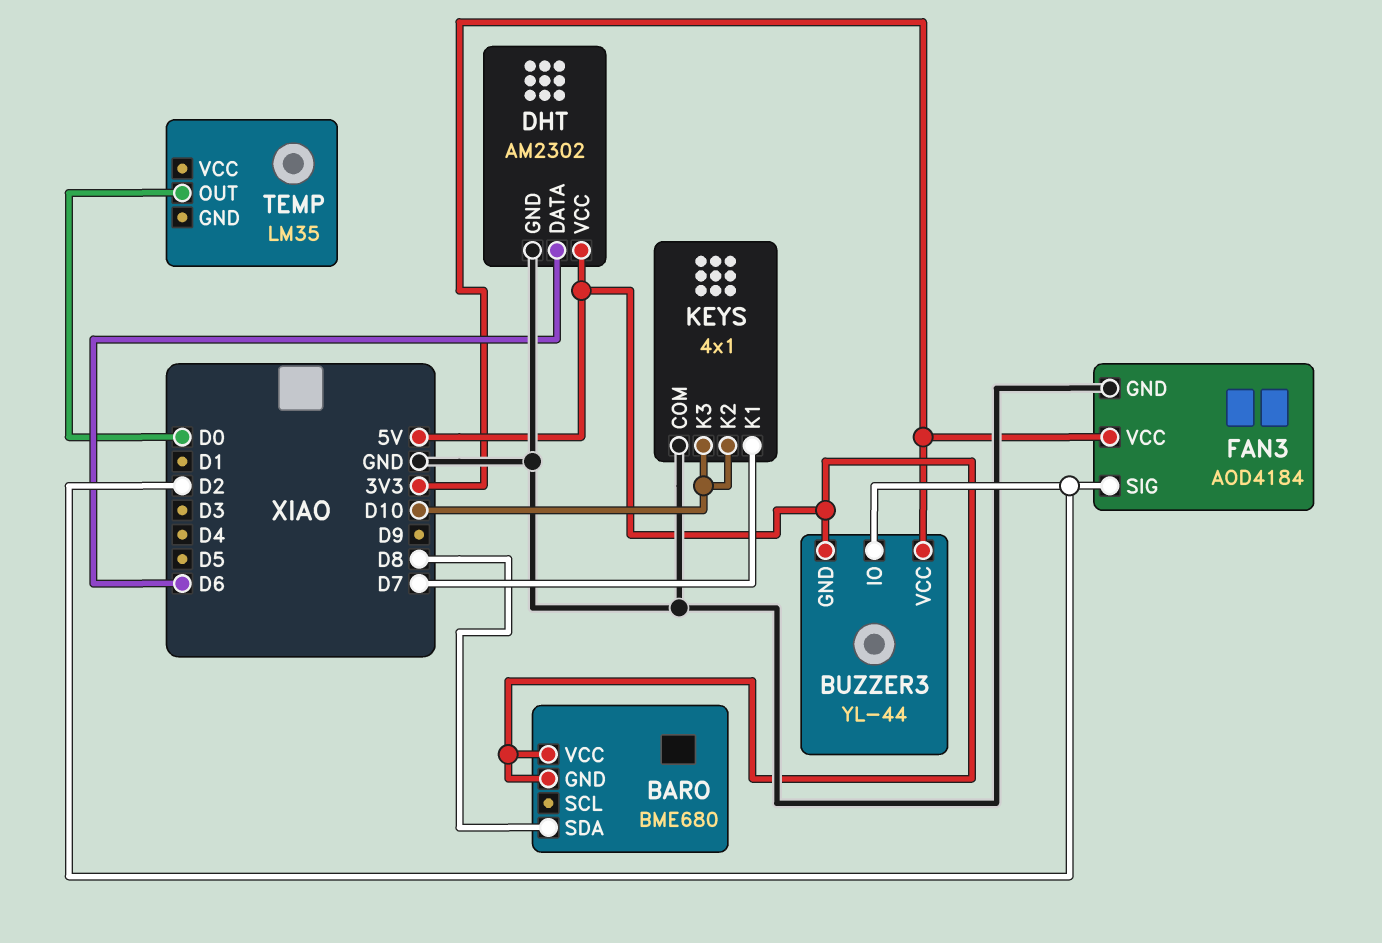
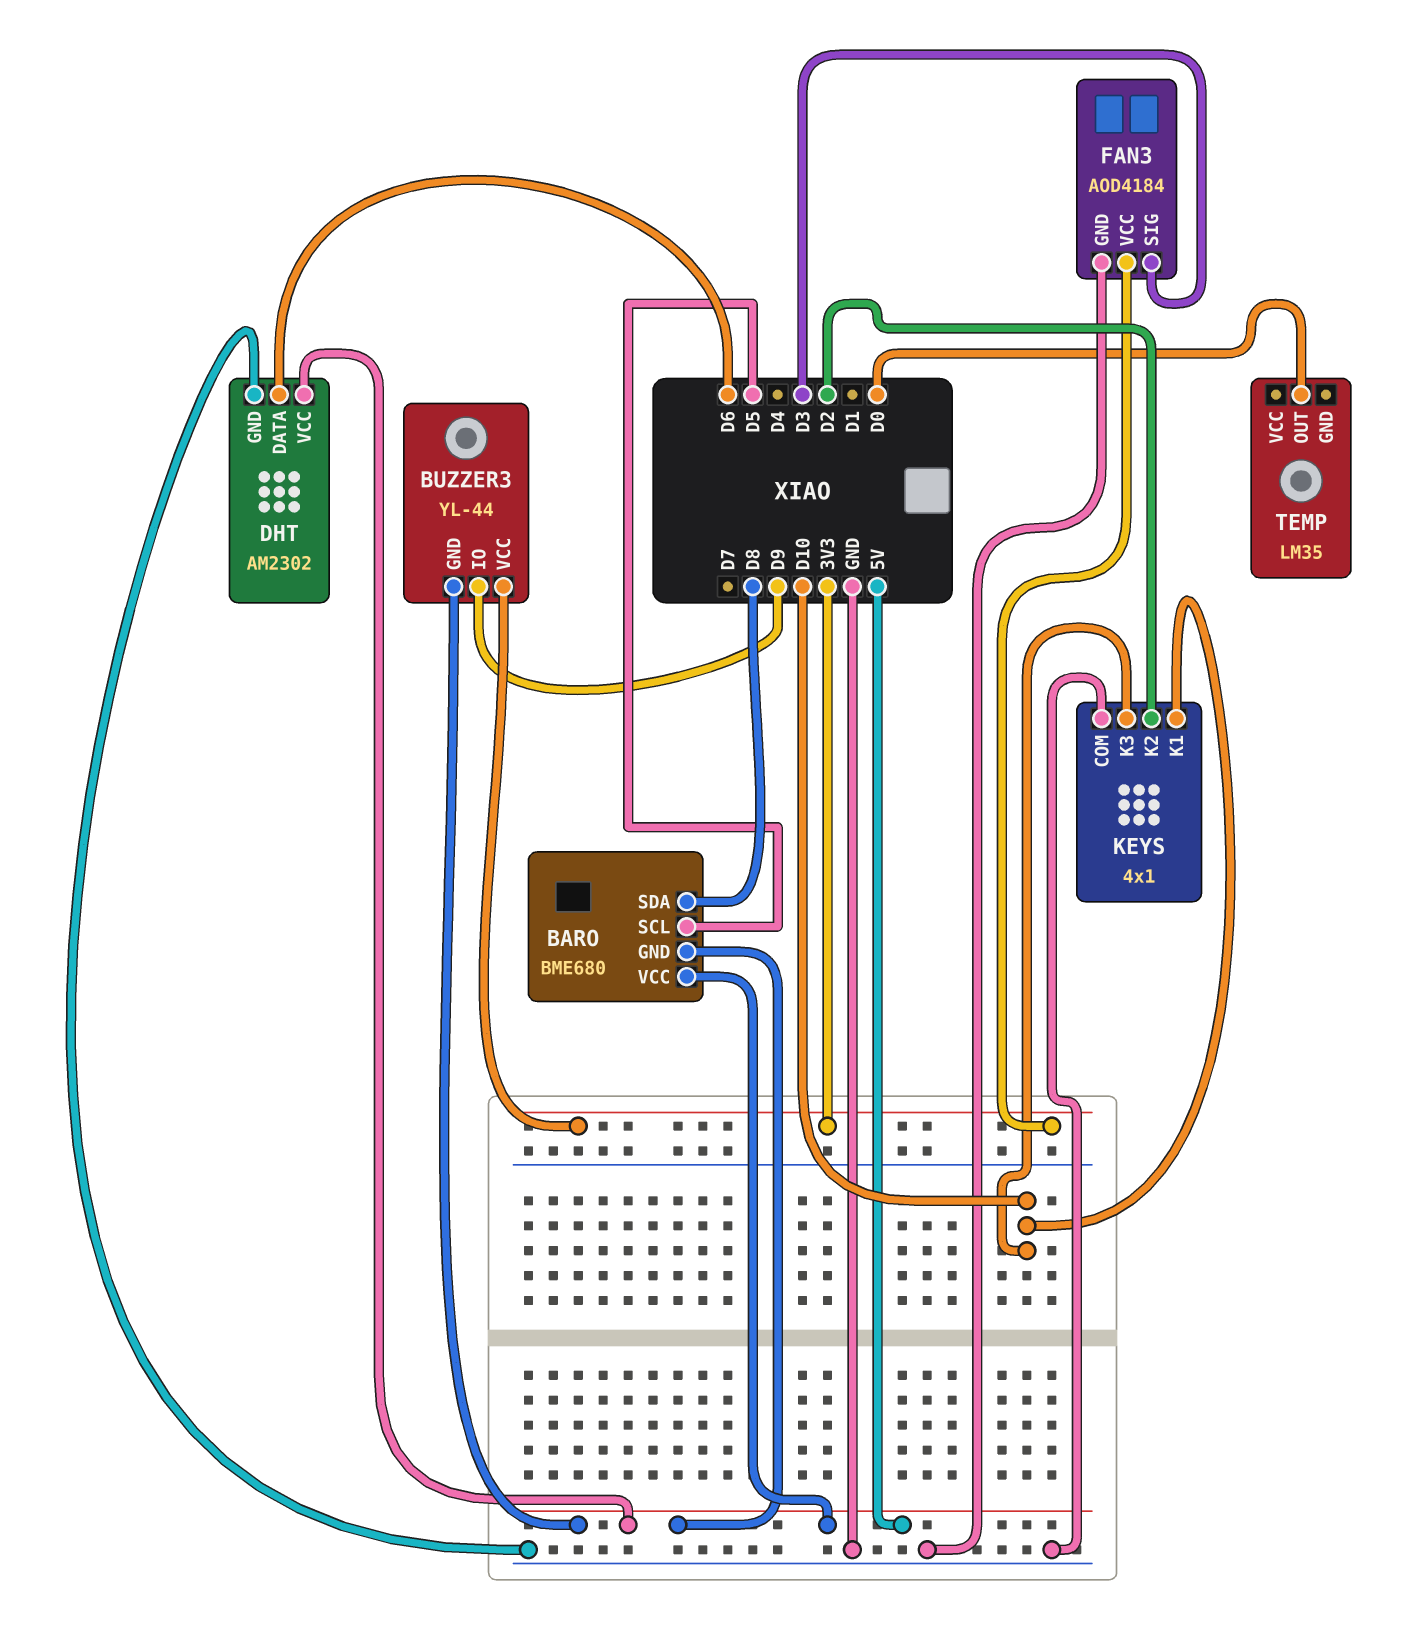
BARO pin SCL: none -> D5
BUZZER3 pin IO: D2 -> D9
FAN3 pin SIG: D2 -> D3
KEYS pin K1: D7 -> D10
KEYS pin K2: D10 -> D2

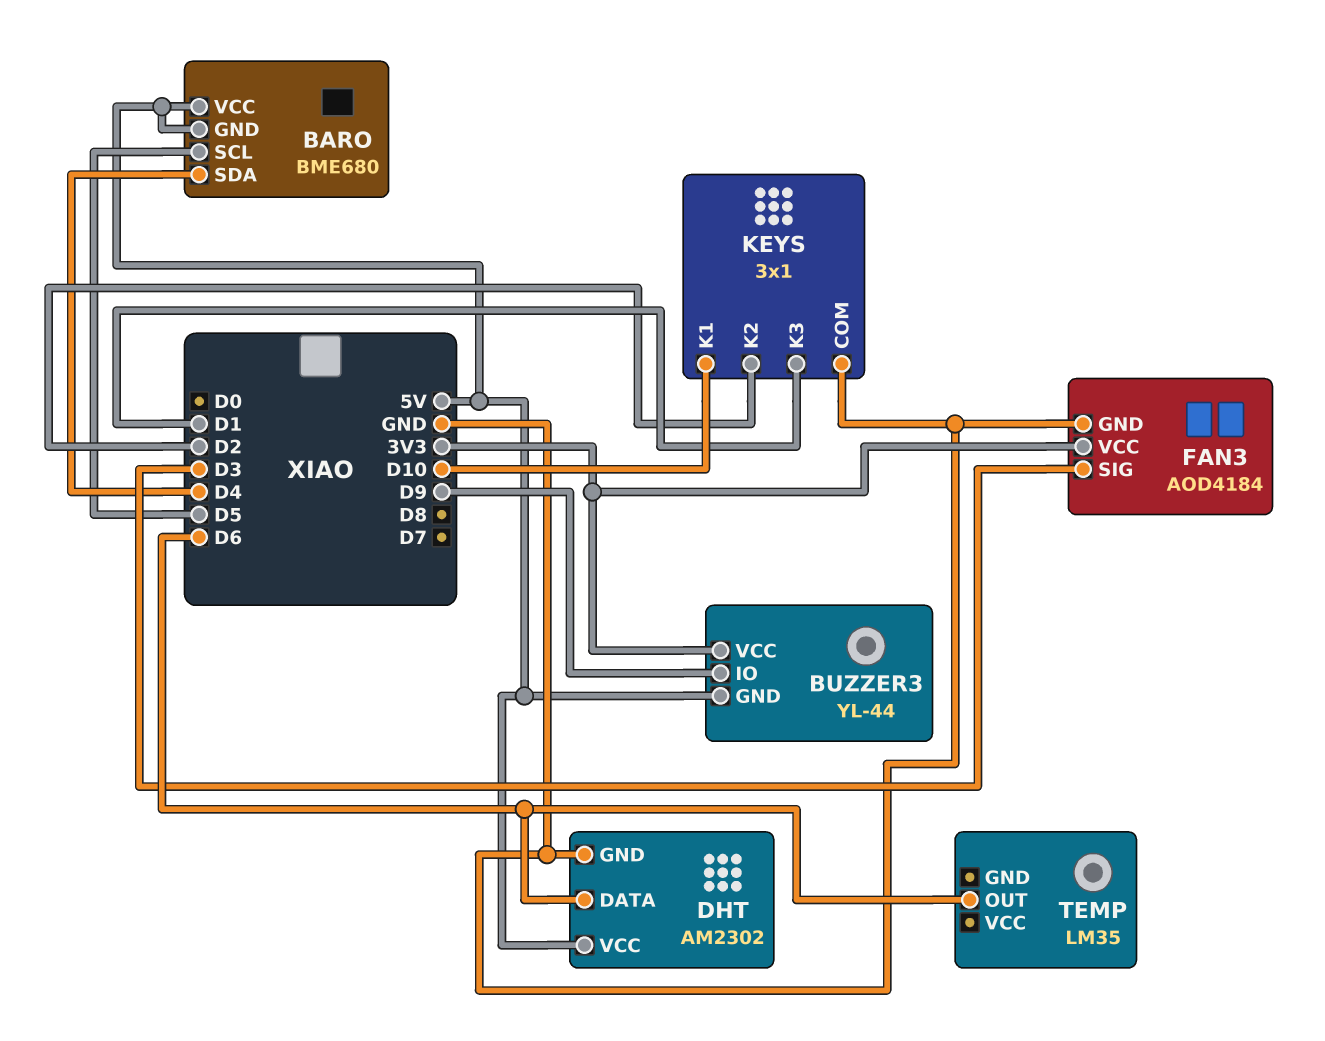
BARO pin SDA: D8 -> D4
KEYS: 4x1 -> 3x1
KEYS pin K3: D10 -> D1
TEMP pin OUT: D0 -> D6

